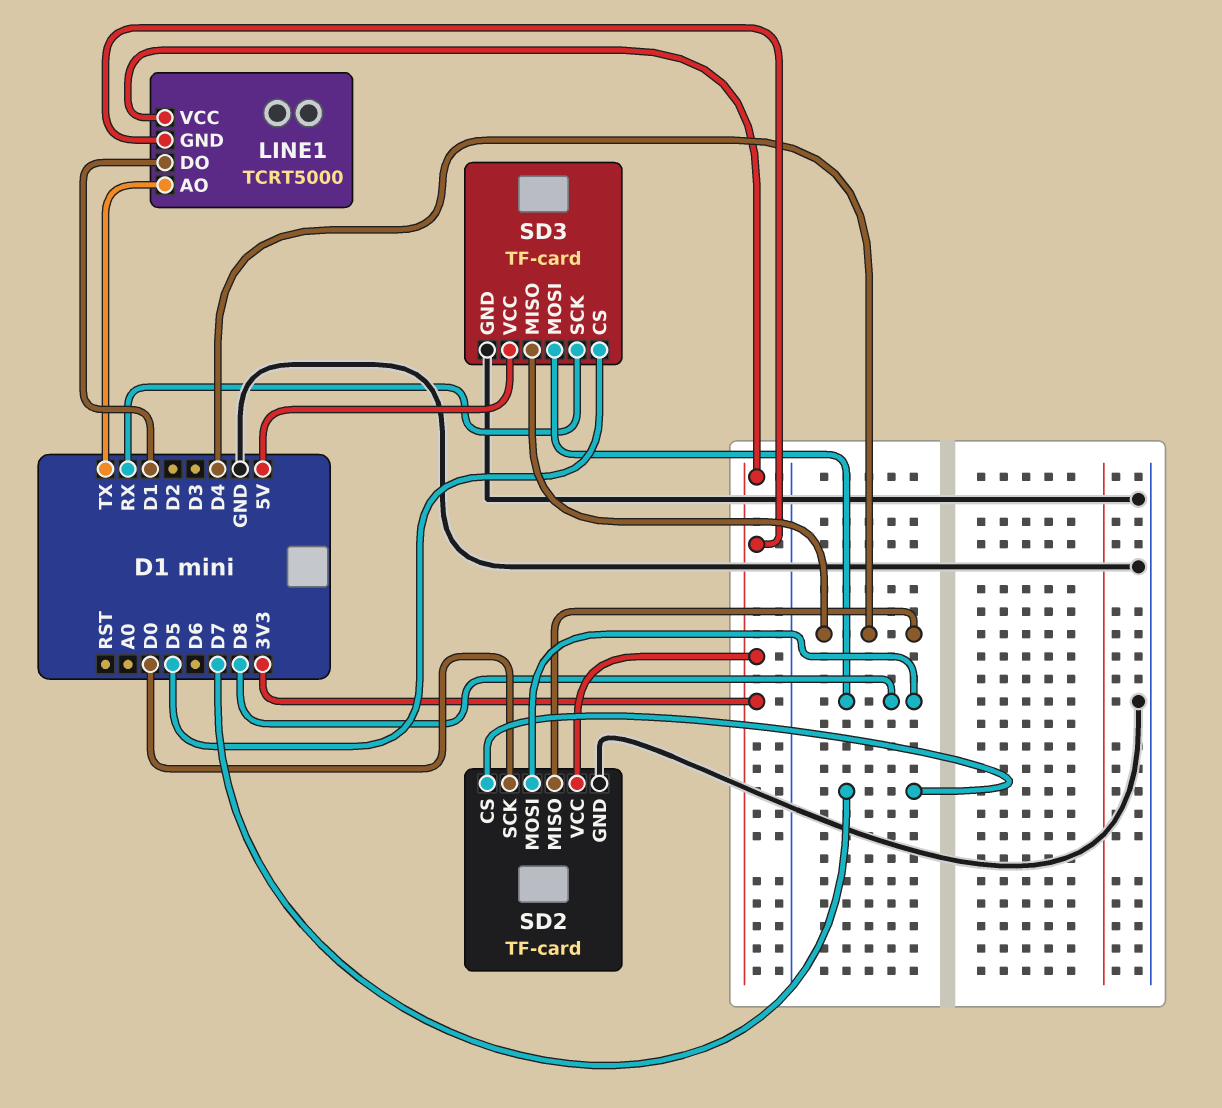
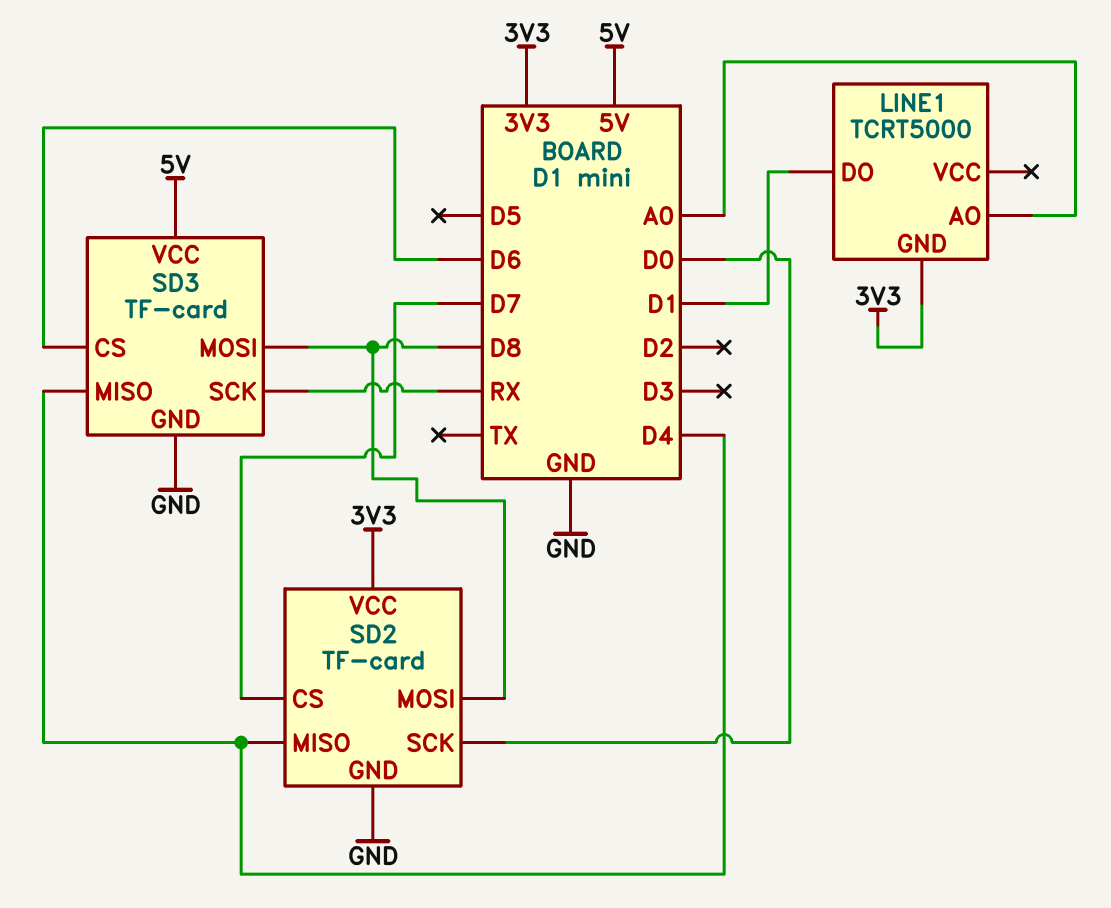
LINE1 pin AO: TX -> A0
LINE1 pin VCC: 3V3 -> none
SD3 pin CS: D5 -> D6

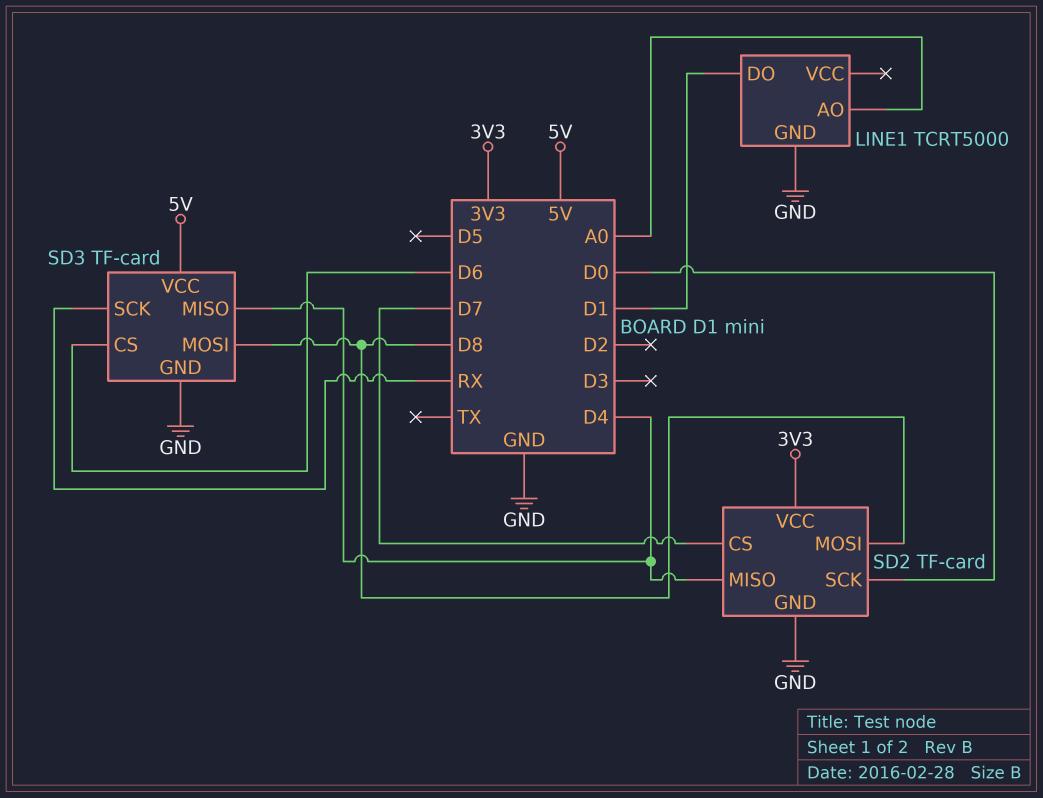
LINE1 pin GND: 3V3 -> GND

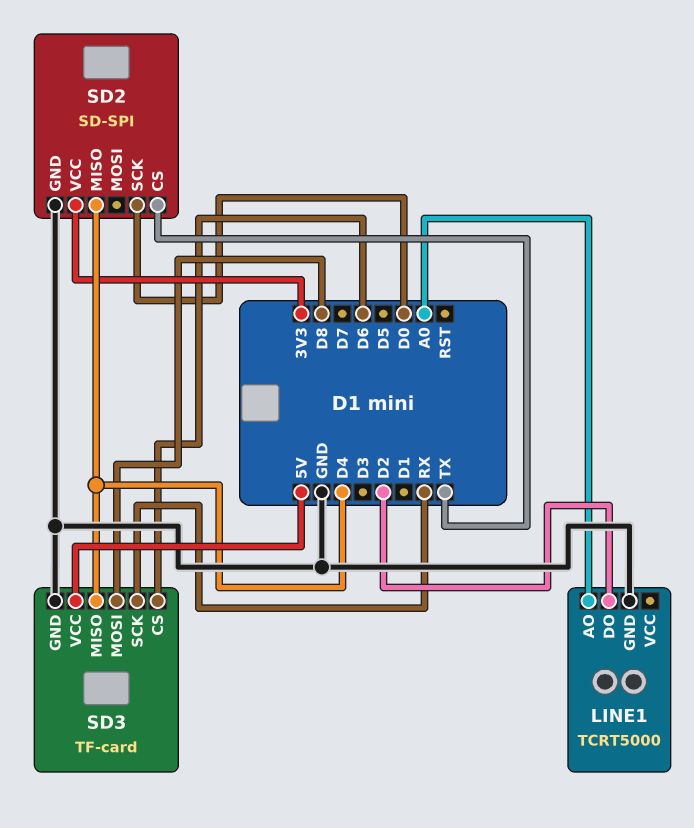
LINE1 pin DO: D1 -> D2
SD2: TF-card -> SD-SPI
SD2 pin CS: D7 -> TX
SD2 pin MOSI: D8 -> none

